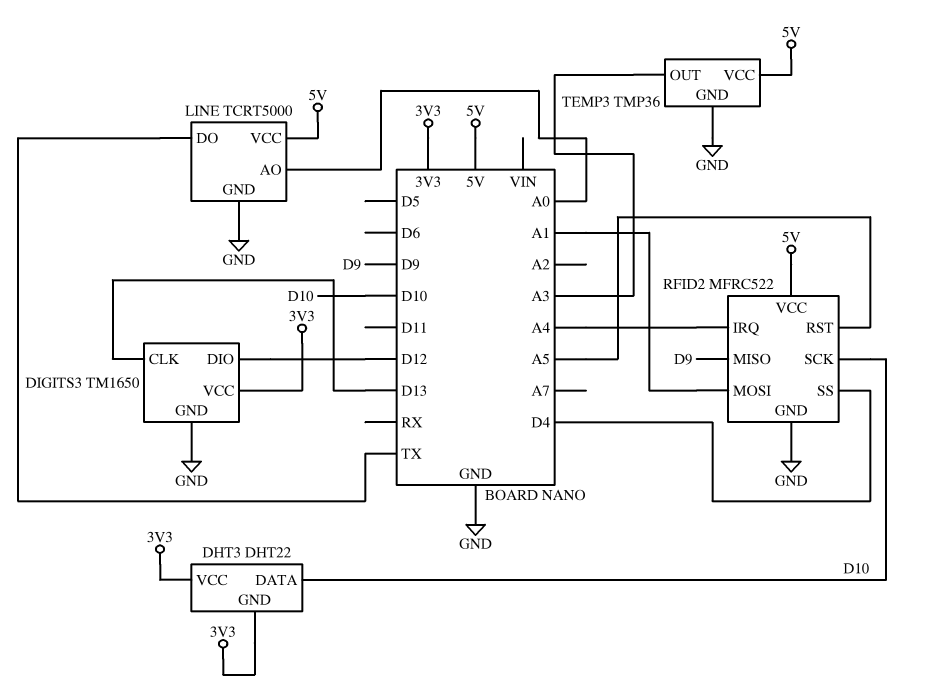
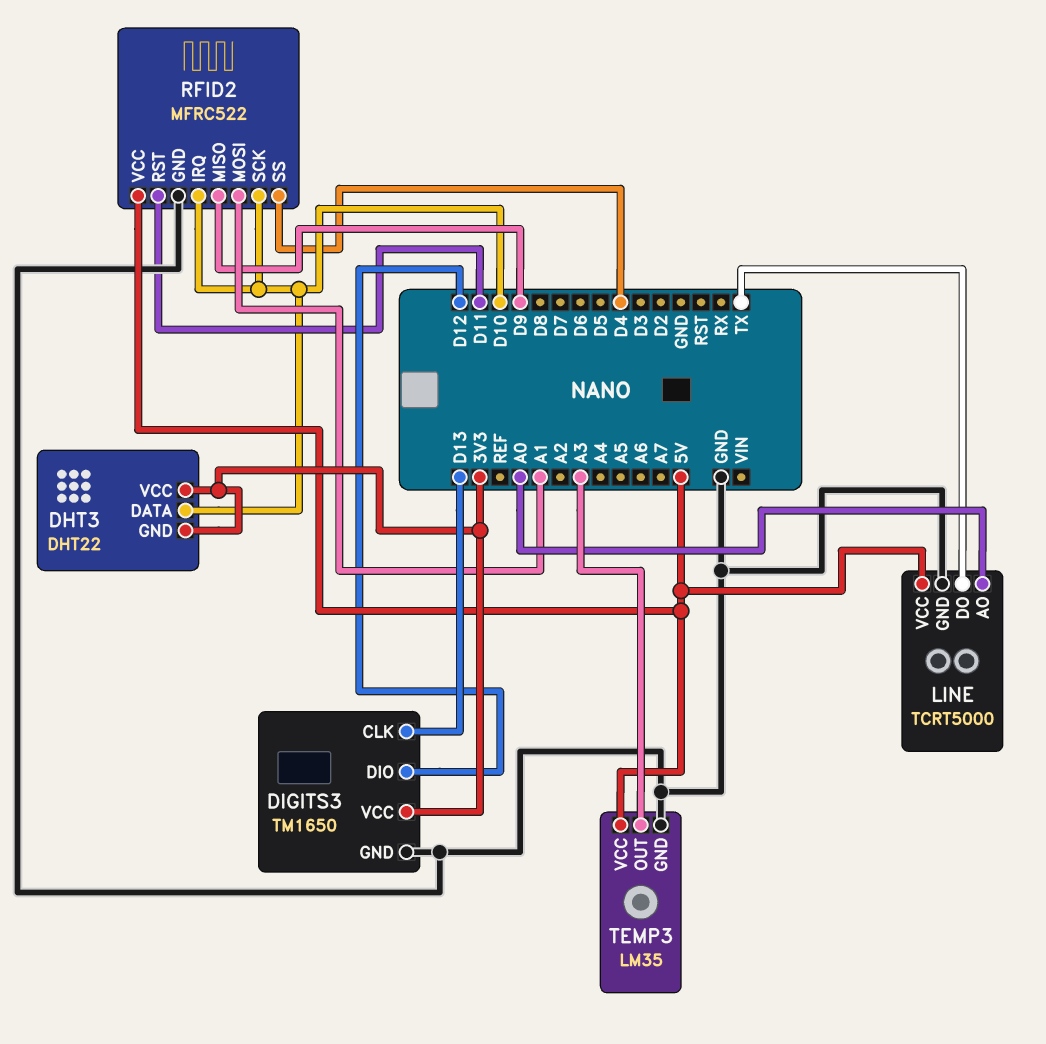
RFID2 pin IRQ: A4 -> D10
RFID2 pin RST: A5 -> D11
TEMP3: TMP36 -> LM35

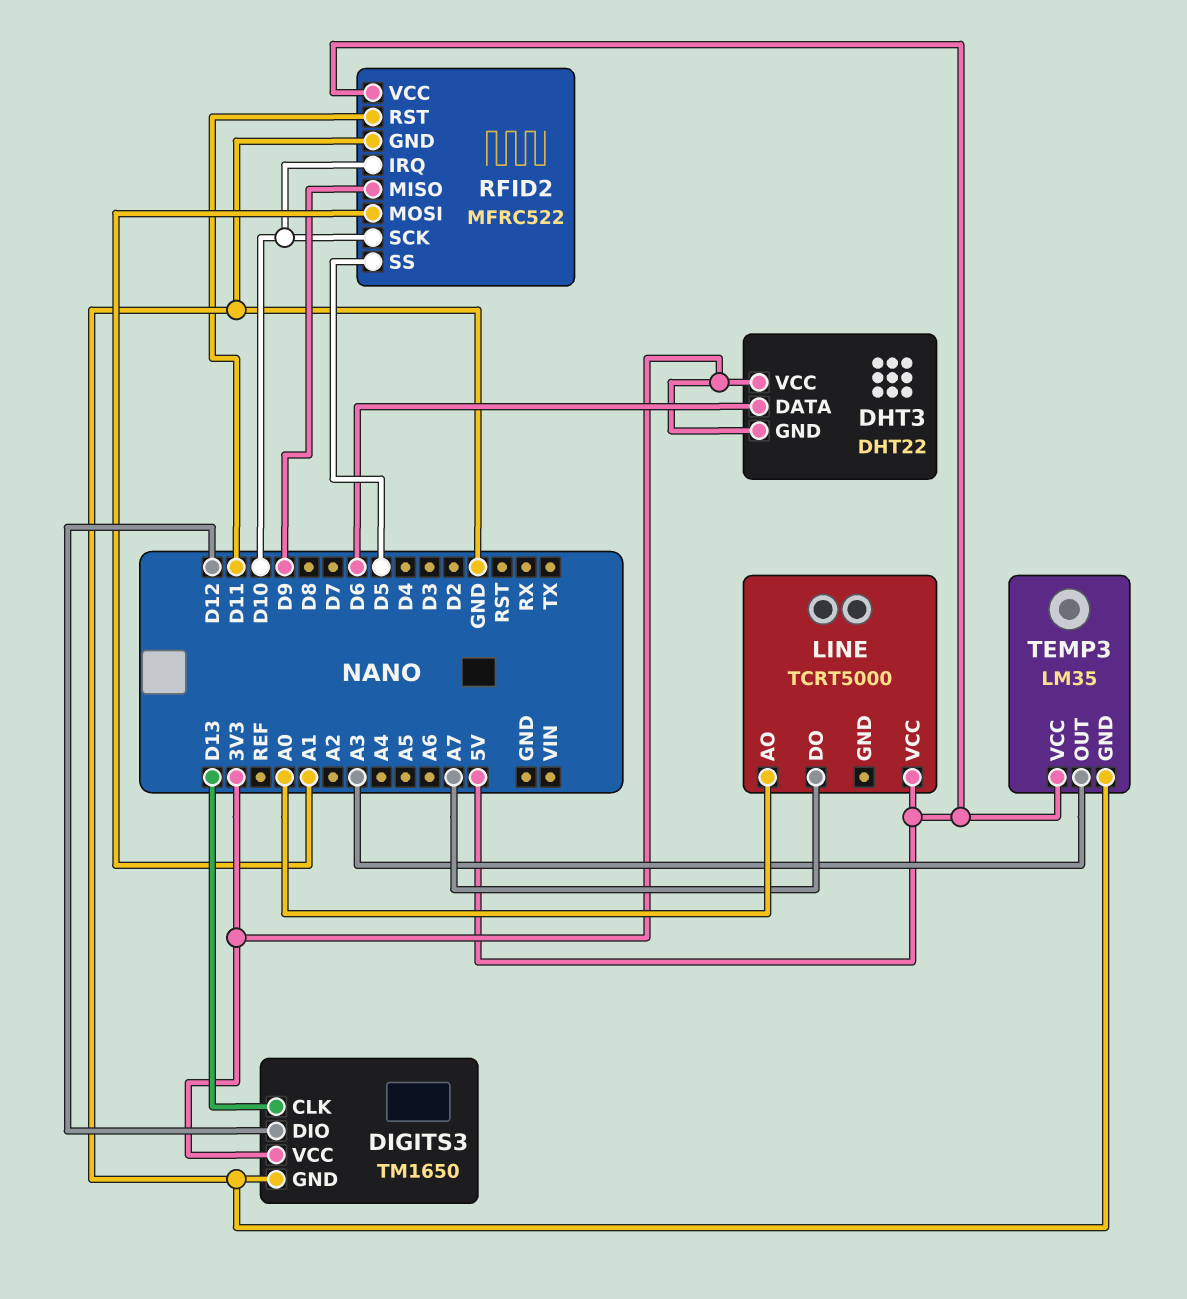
DHT3 pin DATA: D10 -> D6
LINE pin DO: TX -> A7
LINE pin GND: GND -> none
RFID2 pin SS: D4 -> D5

